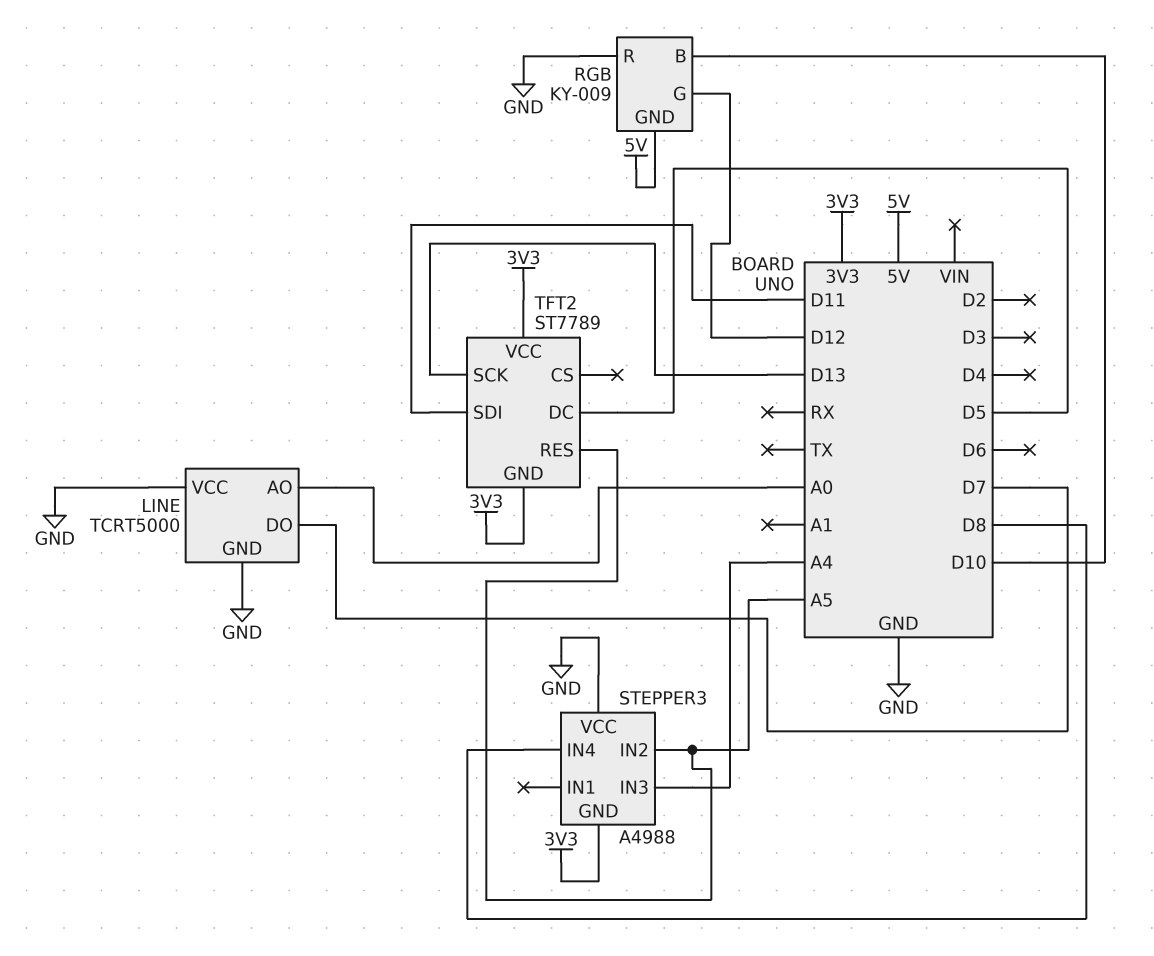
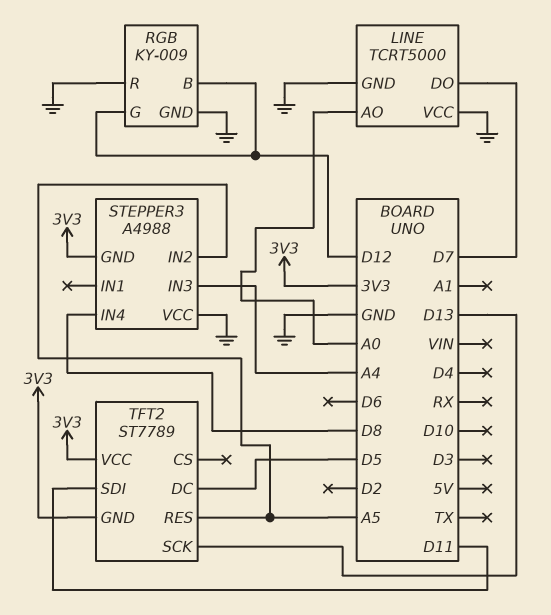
RGB pin B: D10 -> D12
RGB pin GND: 5V -> GND

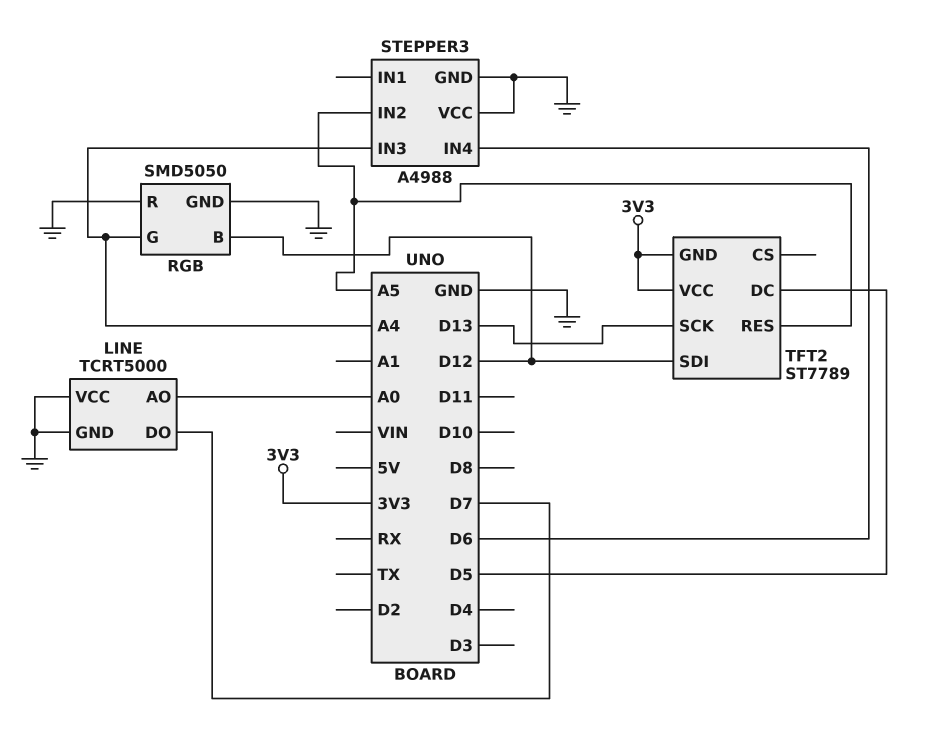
RGB: KY-009 -> SMD5050
RGB pin G: D12 -> A4
STEPPER3 pin GND: 3V3 -> GND
STEPPER3 pin IN4: D8 -> D6
TFT2 pin SDI: D11 -> D12

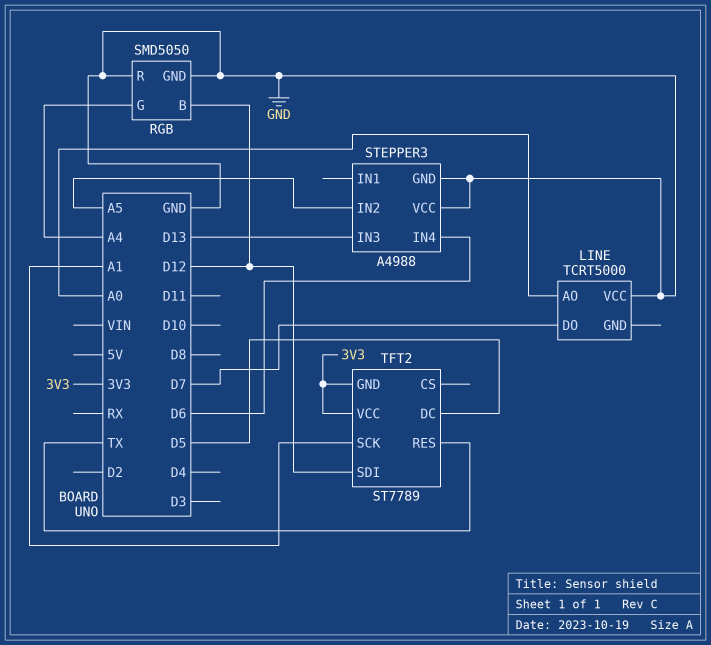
LINE pin GND: GND -> none
STEPPER3 pin IN3: A4 -> D13
TFT2 pin RES: A5 -> TX
TFT2 pin SCK: D13 -> A1

